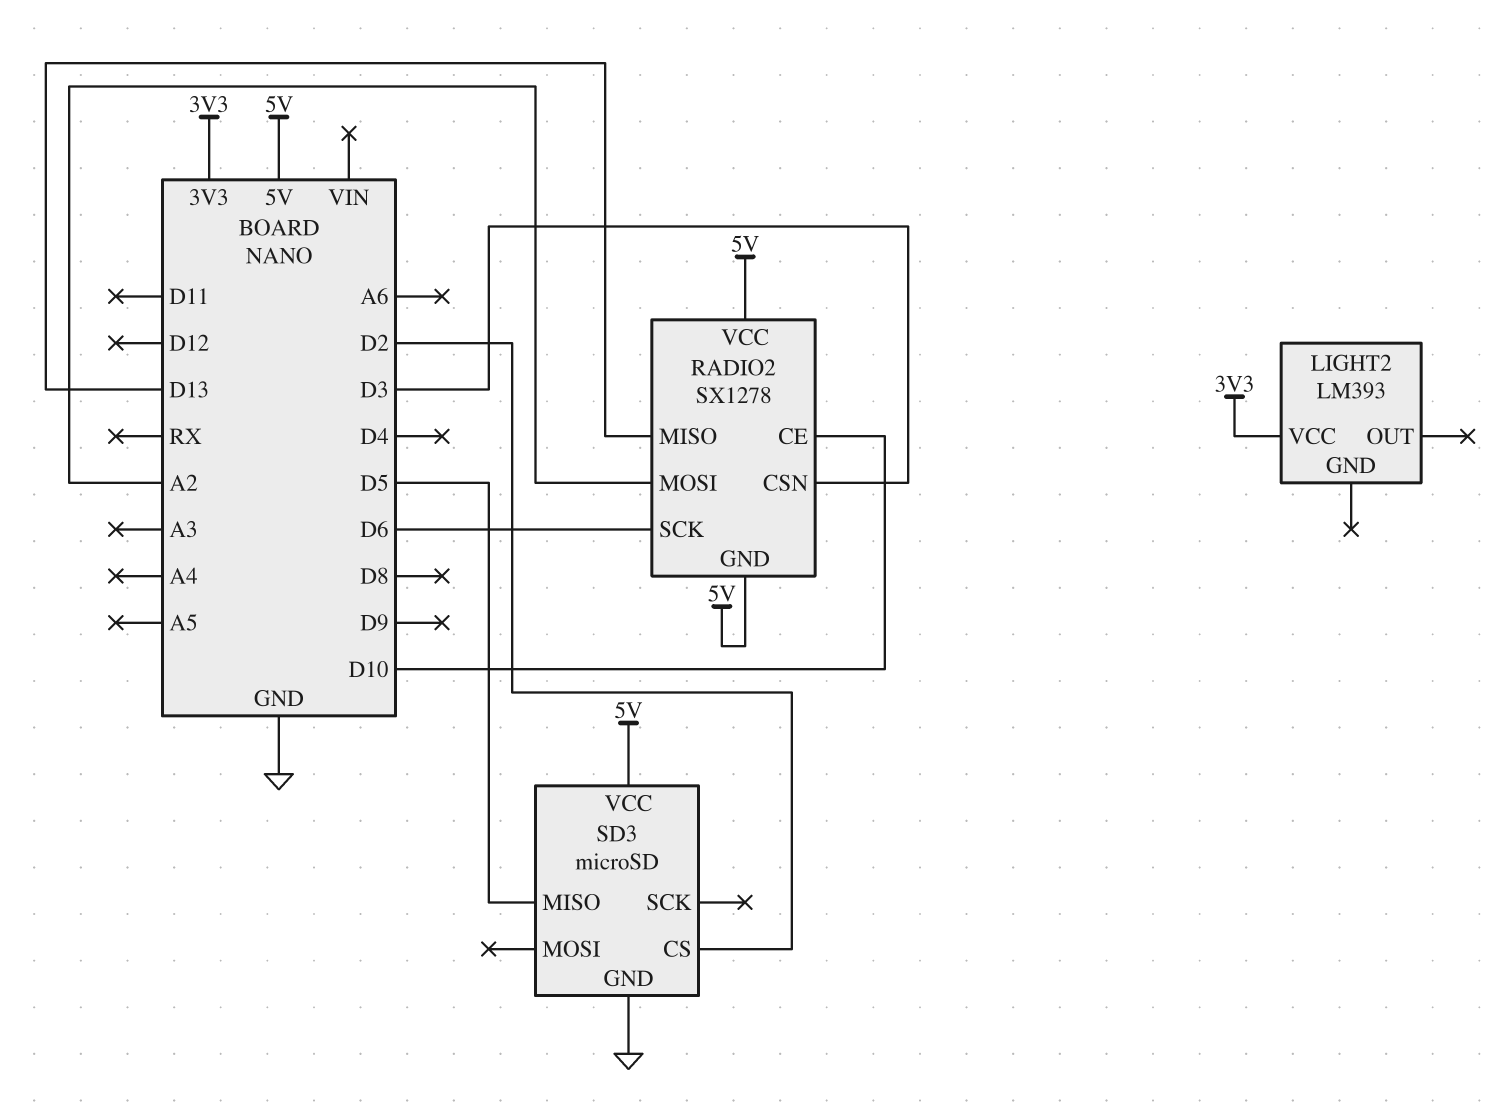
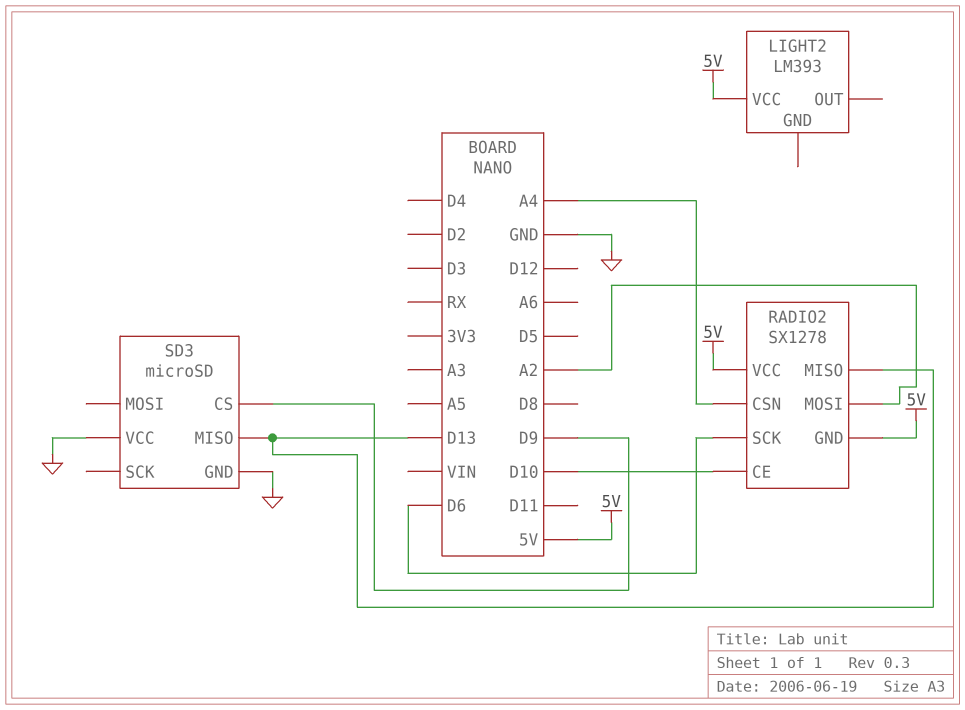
LIGHT2 pin VCC: 3V3 -> 5V
RADIO2 pin CSN: D3 -> A4
SD3 pin CS: D2 -> D9
SD3 pin MISO: D5 -> D13
SD3 pin VCC: 5V -> GND

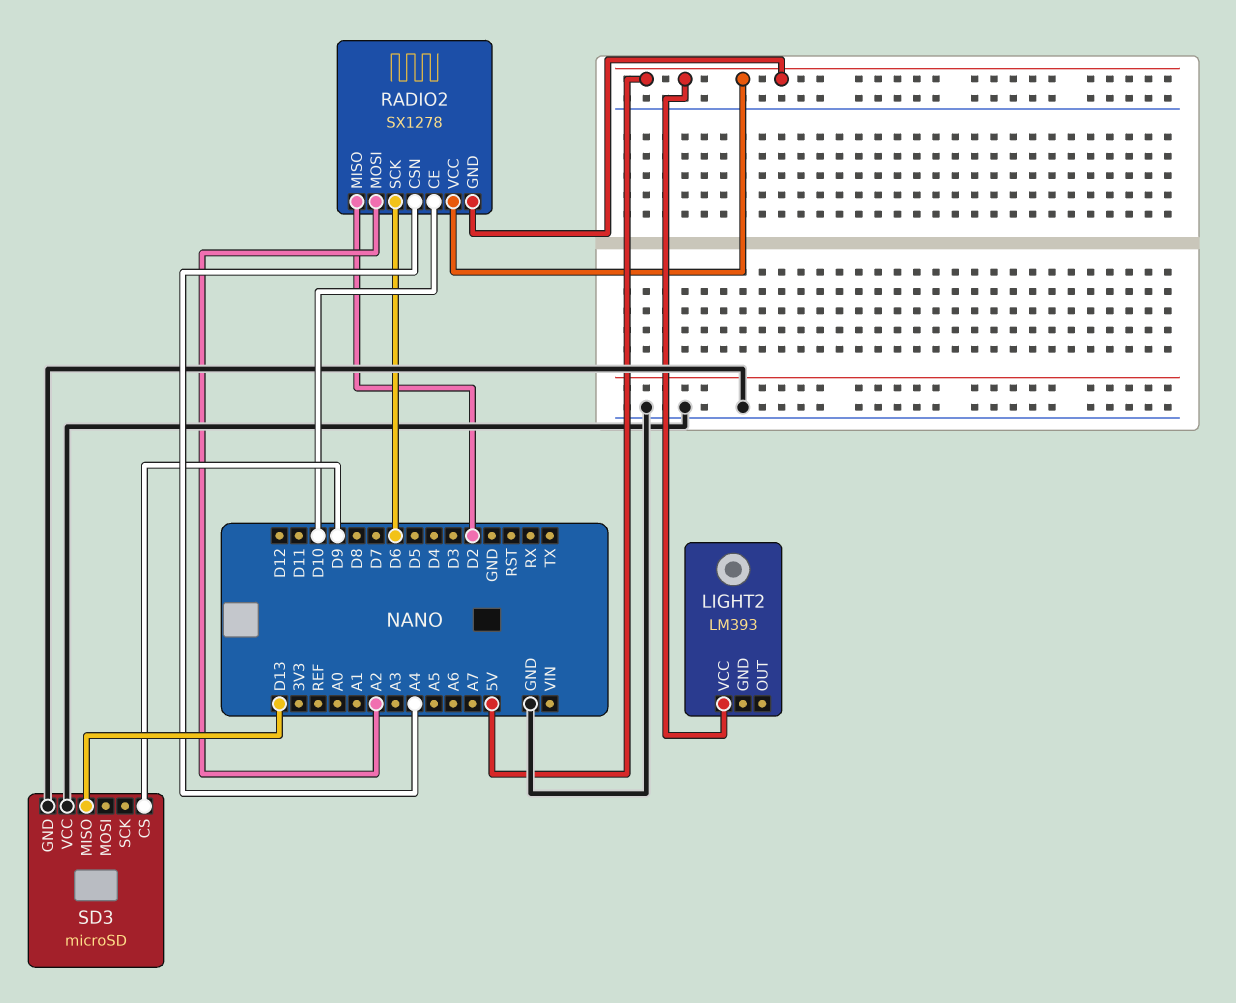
RADIO2 pin MISO: D13 -> D2

